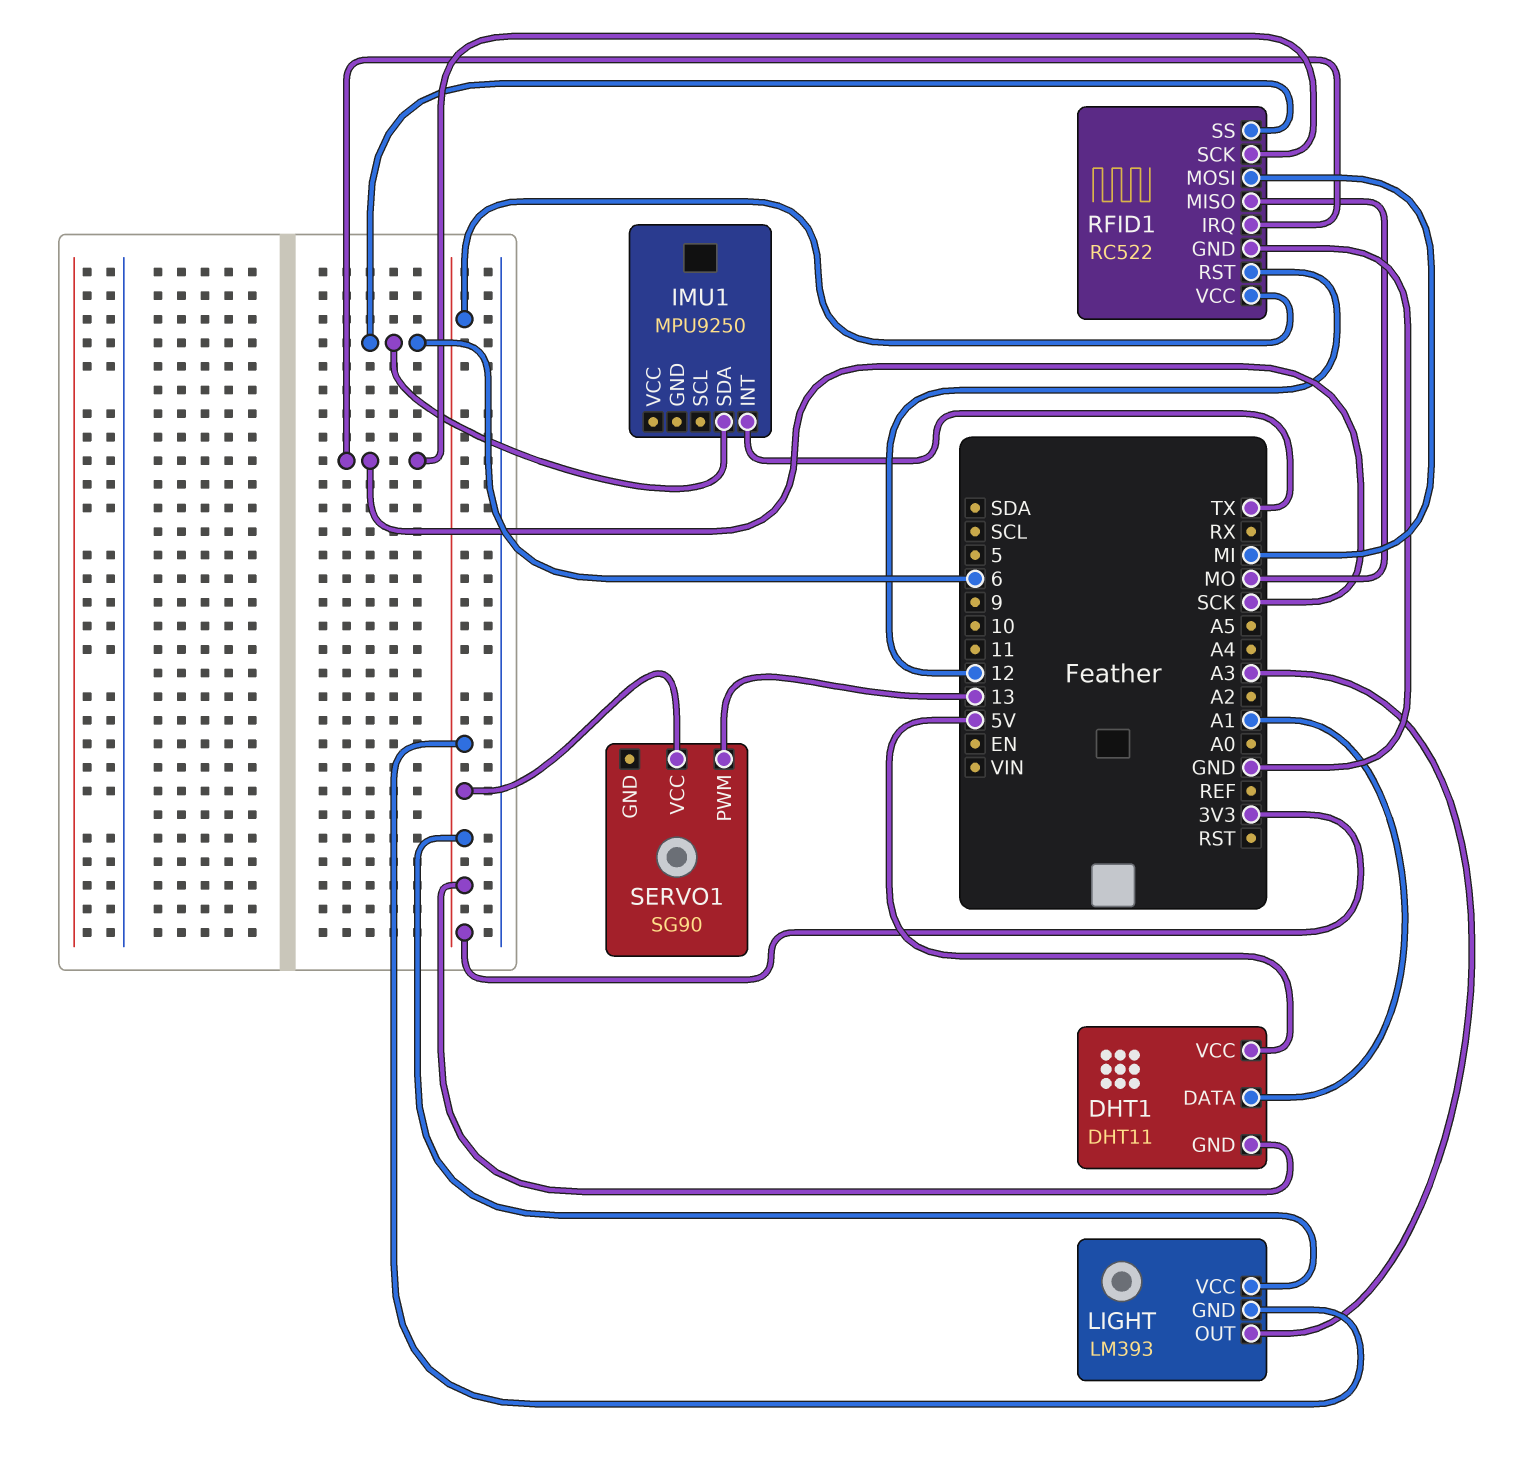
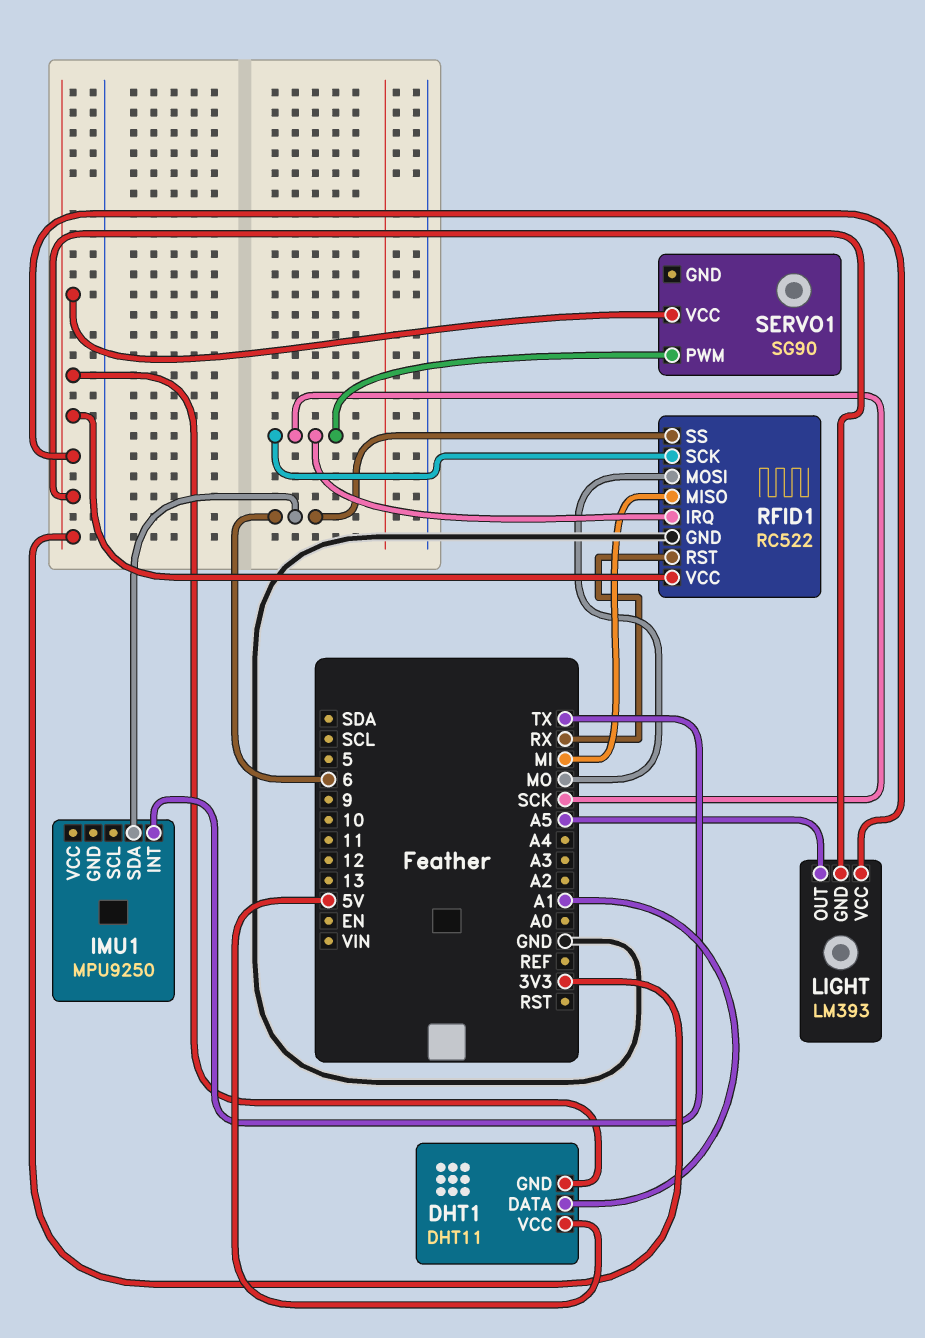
LIGHT pin OUT: A3 -> A5
RFID1 pin MISO: MO -> MI
RFID1 pin MOSI: MI -> MO
RFID1 pin RST: 12 -> RX
SERVO1 pin PWM: 13 -> SCK

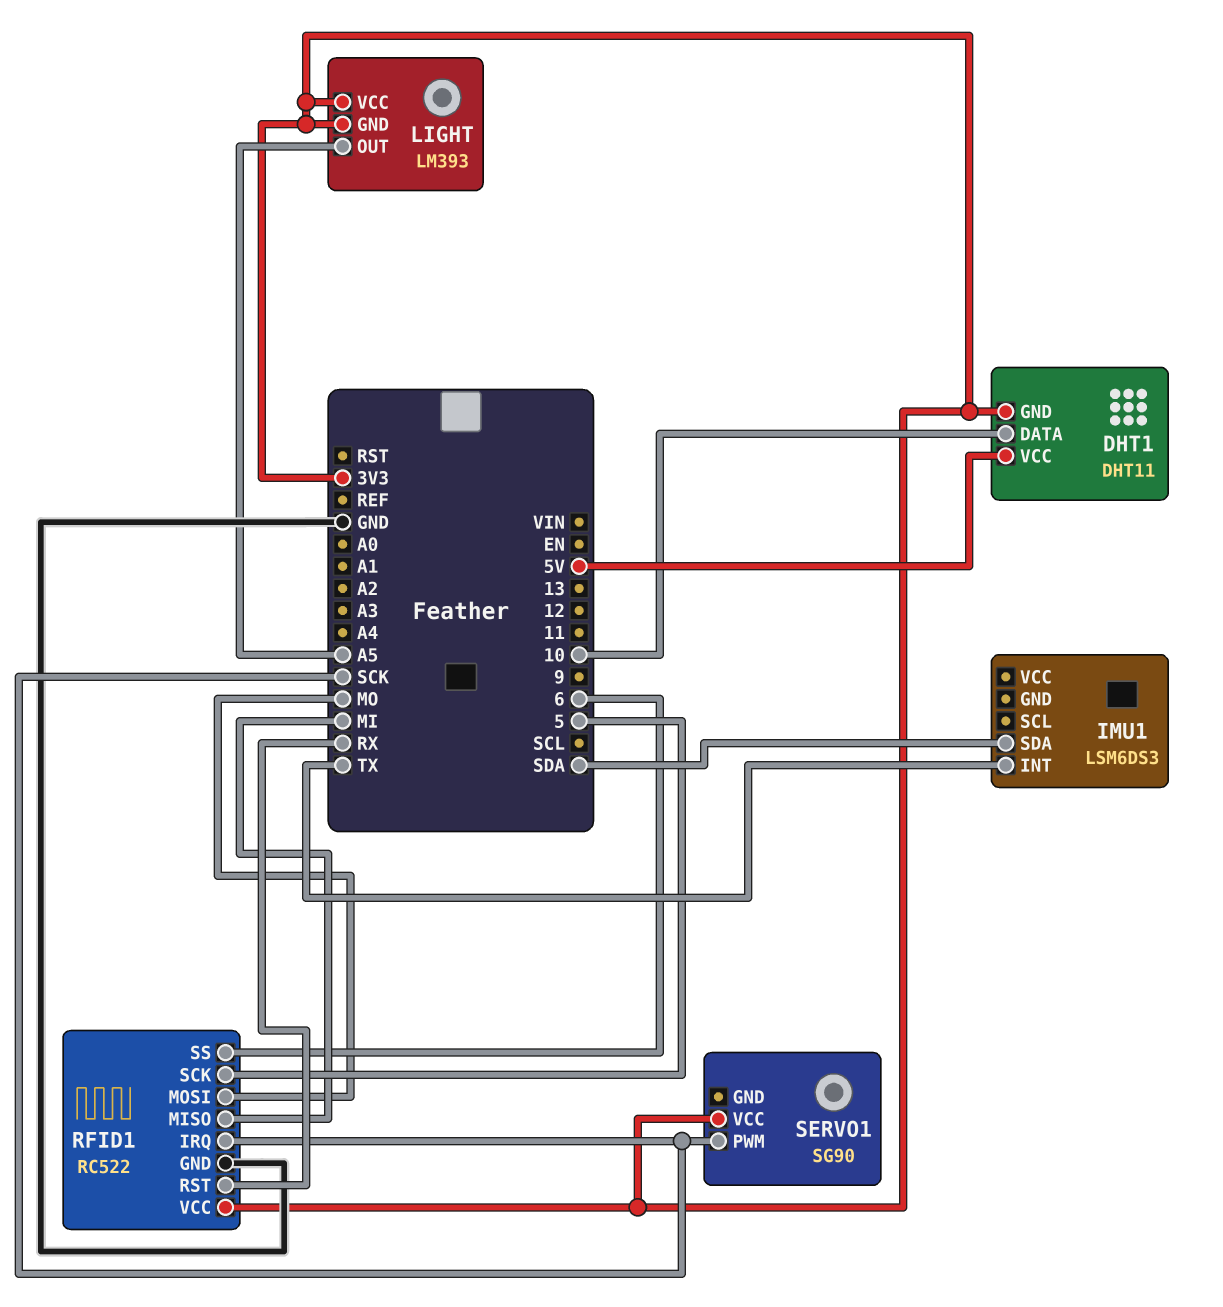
DHT1 pin DATA: A1 -> 10
IMU1: MPU9250 -> LSM6DS3
IMU1 pin SDA: 6 -> SDA
RFID1 pin SCK: SCK -> 5

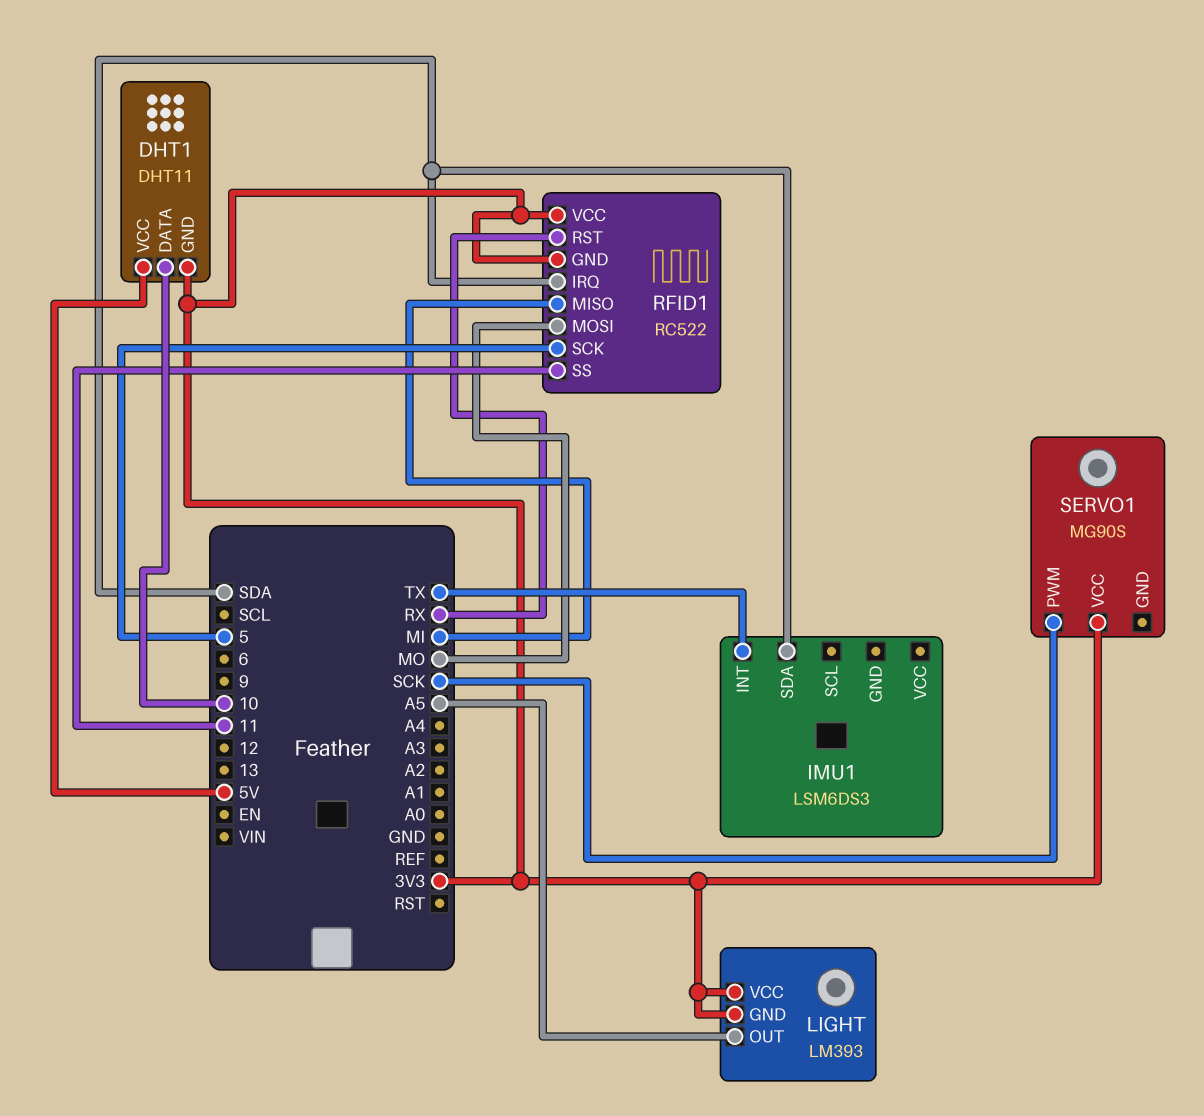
RFID1 pin GND: GND -> 3V3
RFID1 pin IRQ: SCK -> SDA
RFID1 pin SS: 6 -> 11
SERVO1: SG90 -> MG90S

